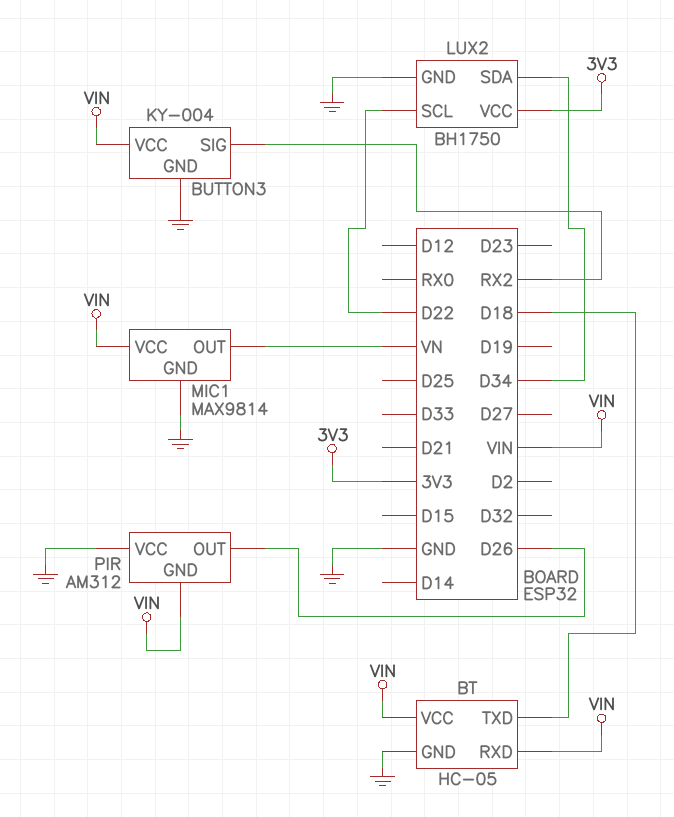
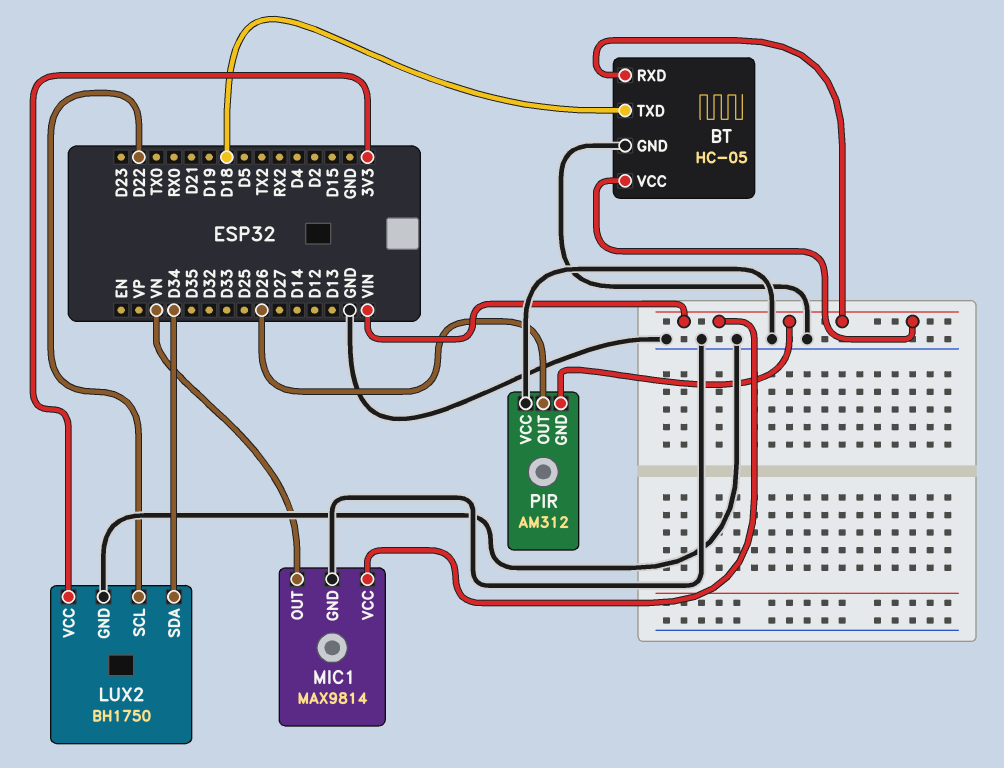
BUTTON3: KY-004 -> none
BUTTON3 pin GND: GND -> none
BUTTON3 pin SIG: RX2 -> none
BUTTON3 pin VCC: VIN -> none

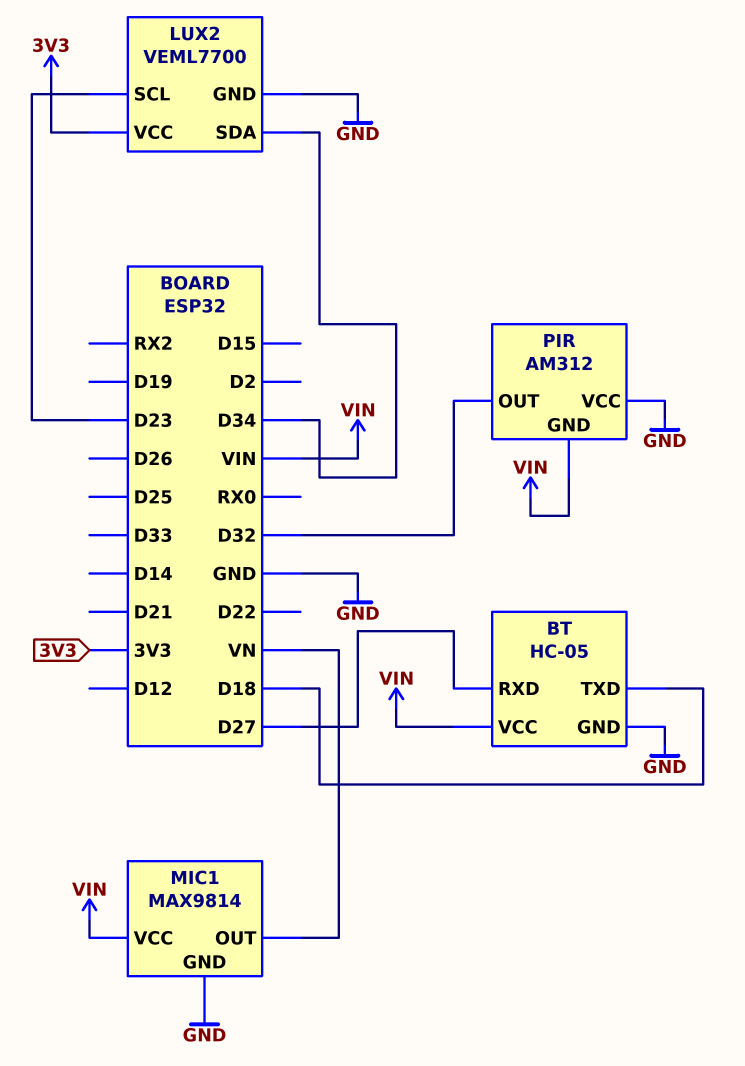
BT pin RXD: VIN -> D27
LUX2: BH1750 -> VEML7700
LUX2 pin SCL: D22 -> D23
PIR pin OUT: D26 -> D32

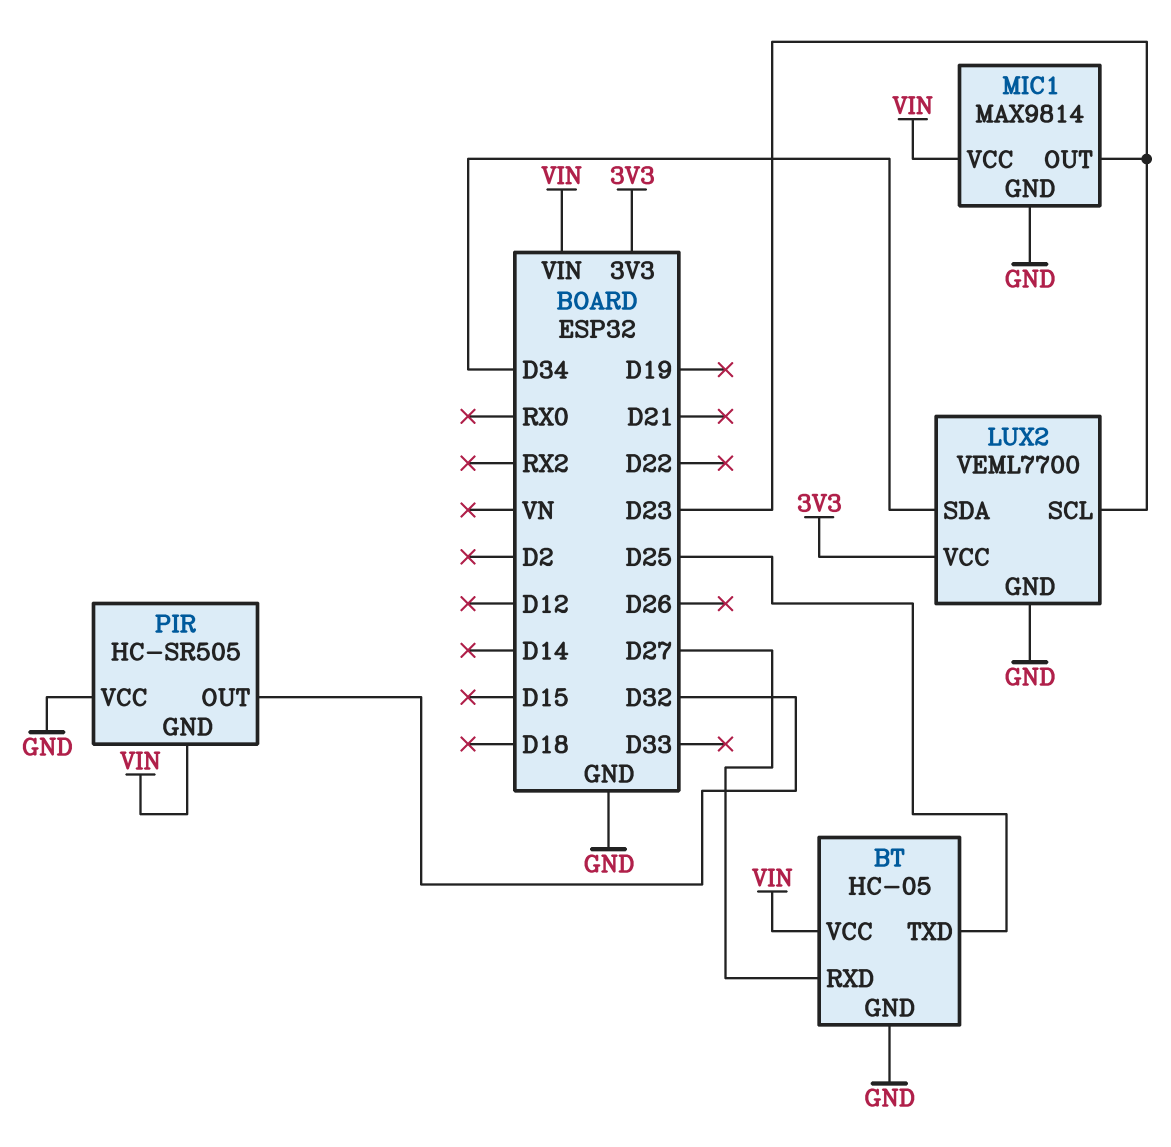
BT pin TXD: D18 -> D25
MIC1 pin OUT: VN -> D23
PIR: AM312 -> HC-SR505

